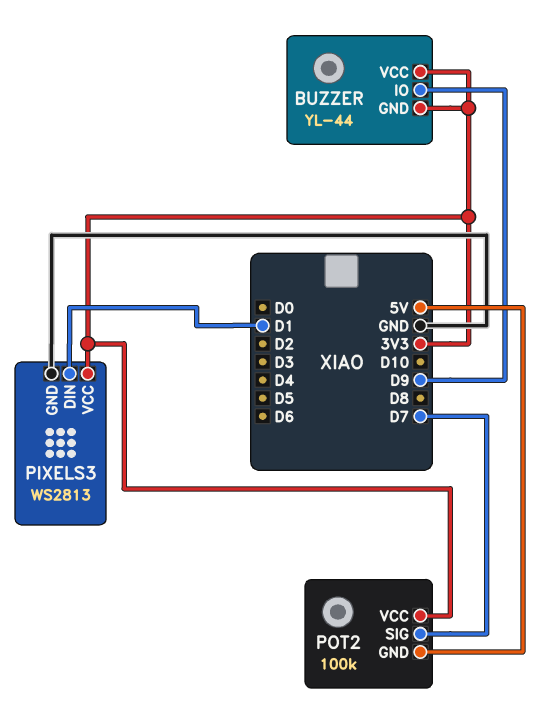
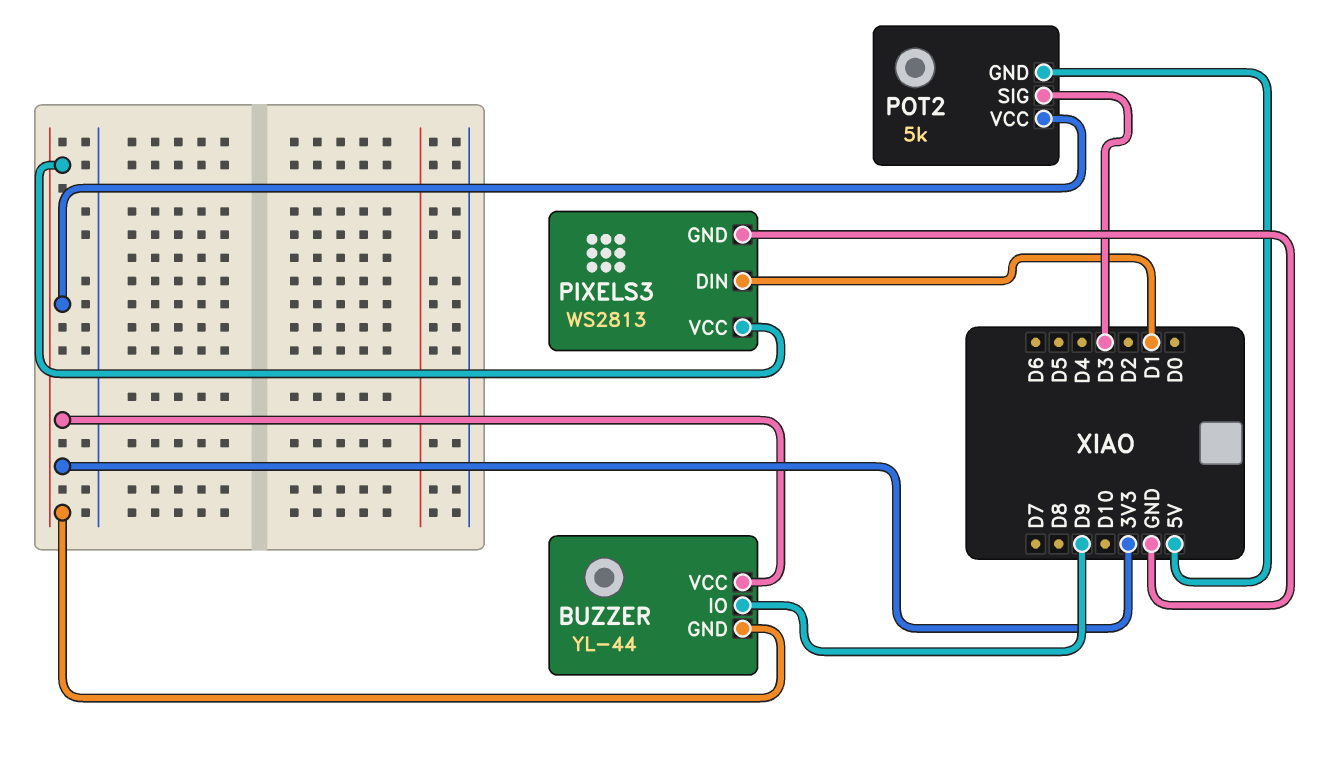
POT2: 100k -> 5k
POT2 pin SIG: D7 -> D3

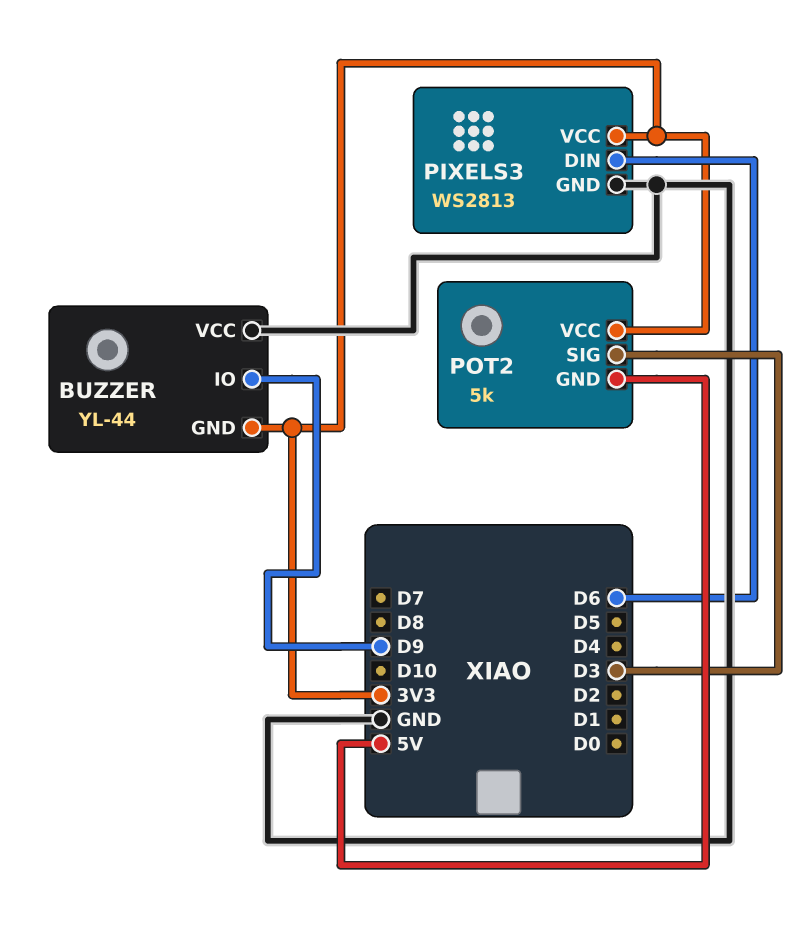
BUZZER pin VCC: 3V3 -> GND
PIXELS3 pin DIN: D1 -> D6

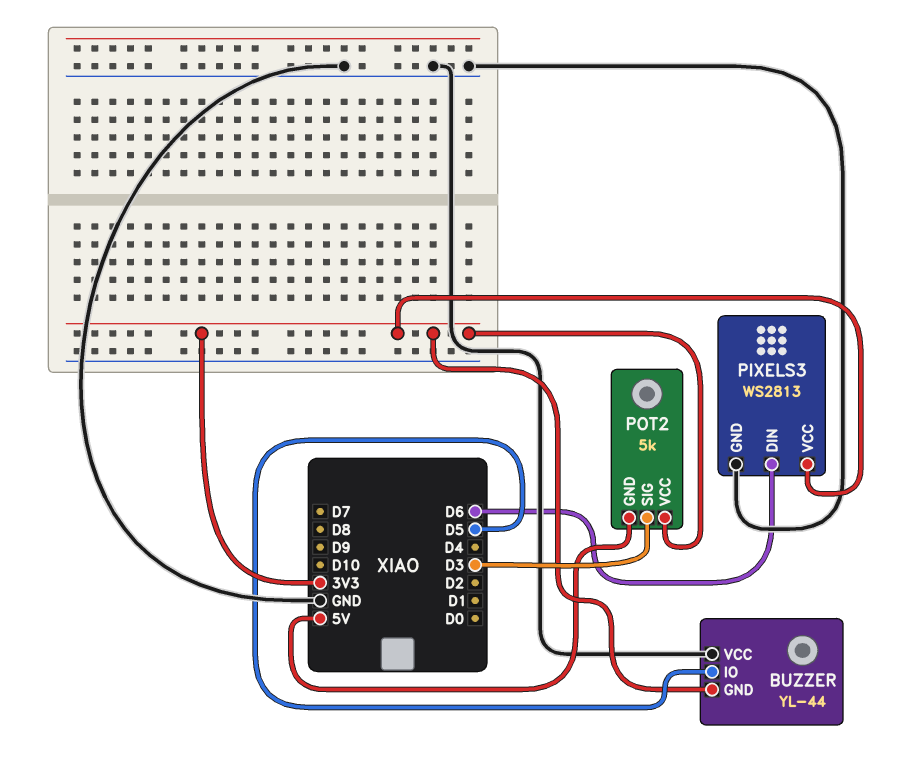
BUZZER pin IO: D9 -> D5

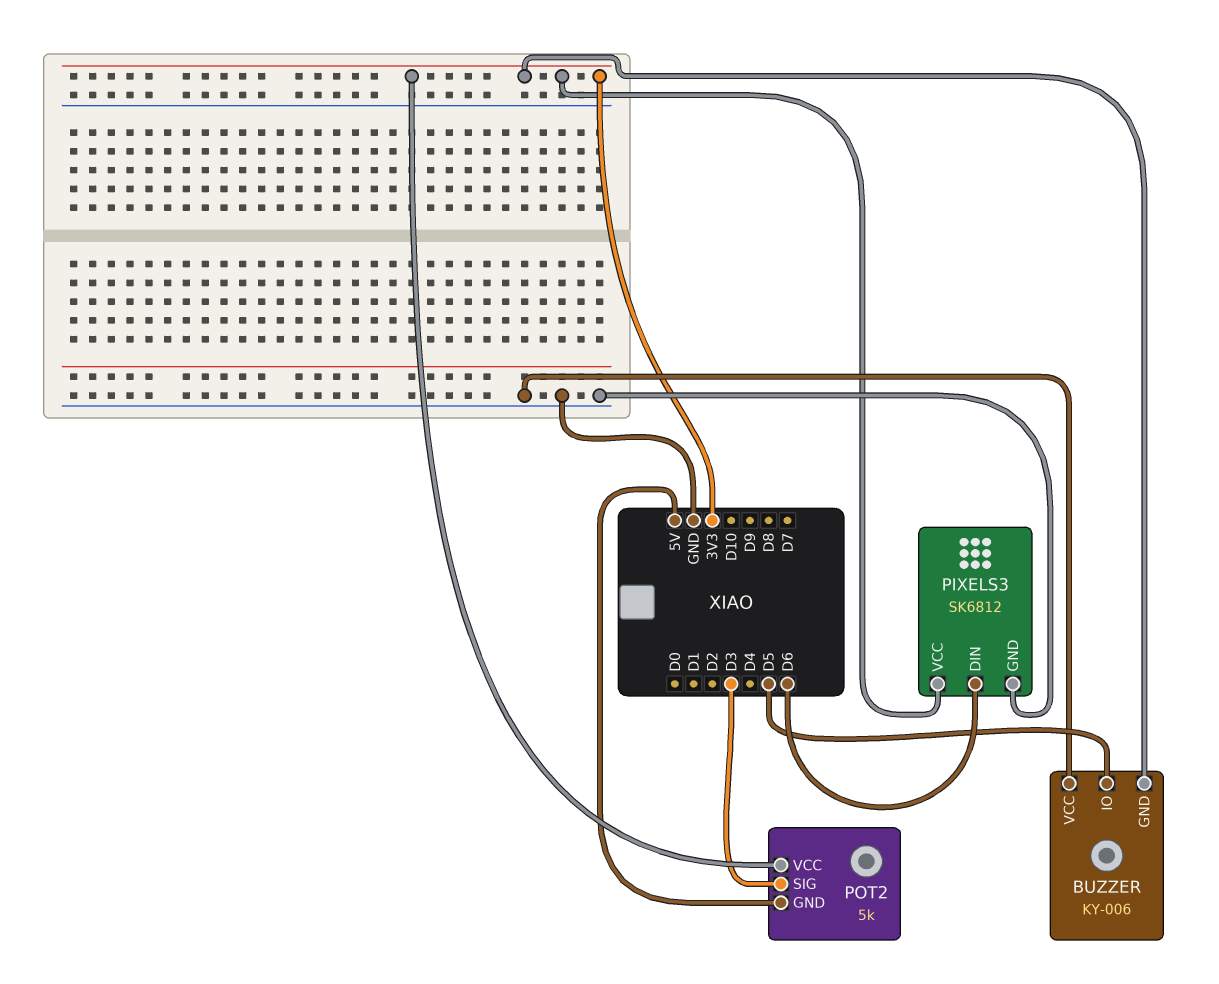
BUZZER: YL-44 -> KY-006
PIXELS3: WS2813 -> SK6812

